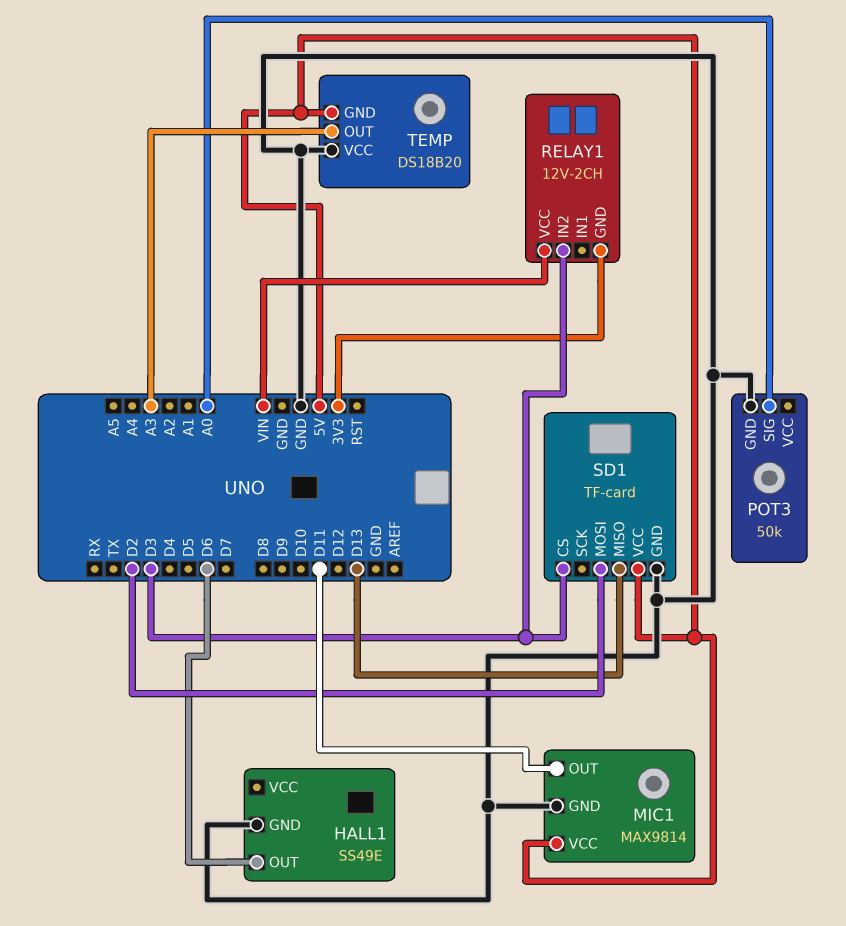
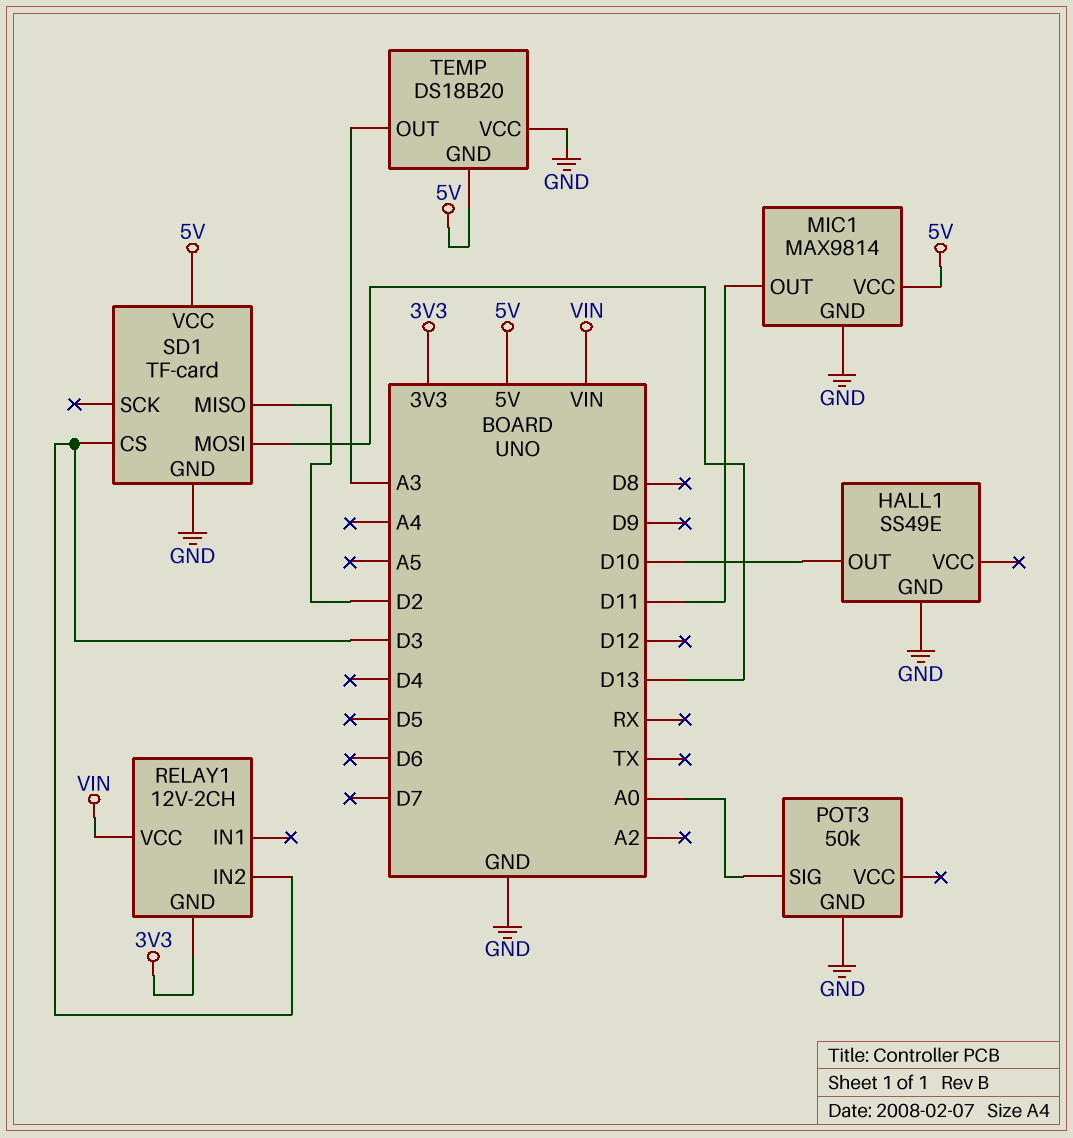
HALL1 pin OUT: D6 -> D10
SD1 pin MISO: D13 -> D2
SD1 pin MOSI: D2 -> D13

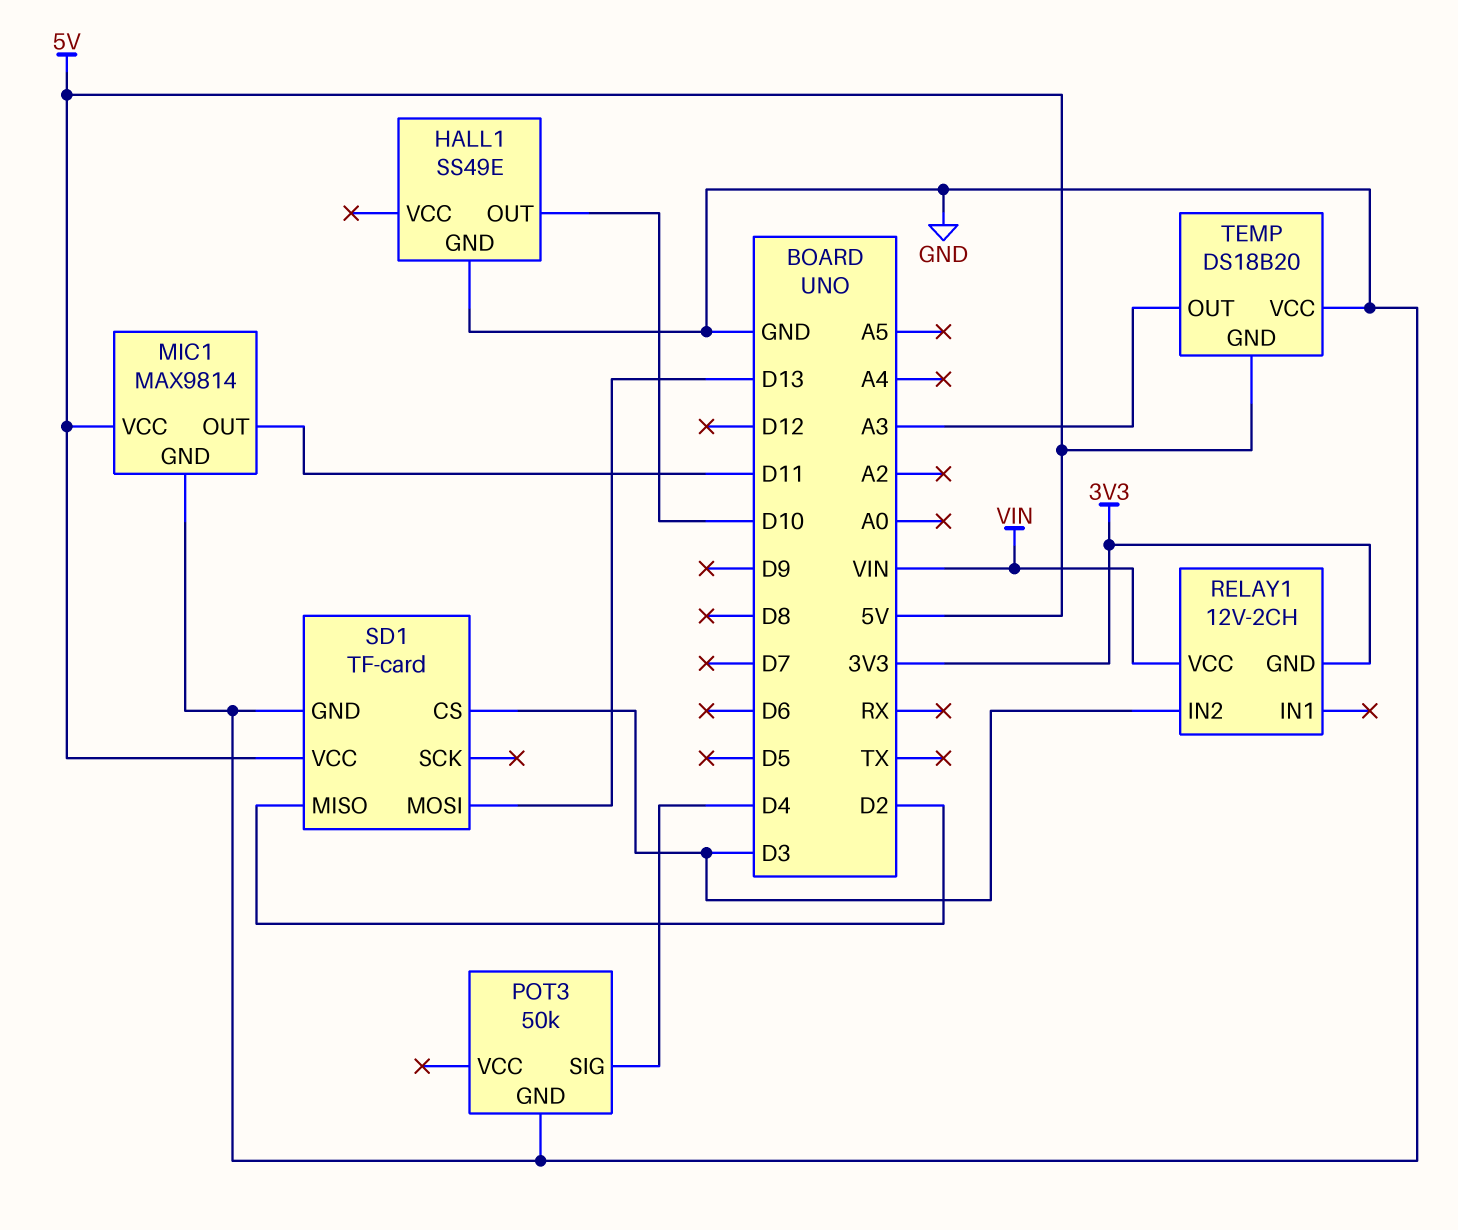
POT3 pin SIG: A0 -> D4

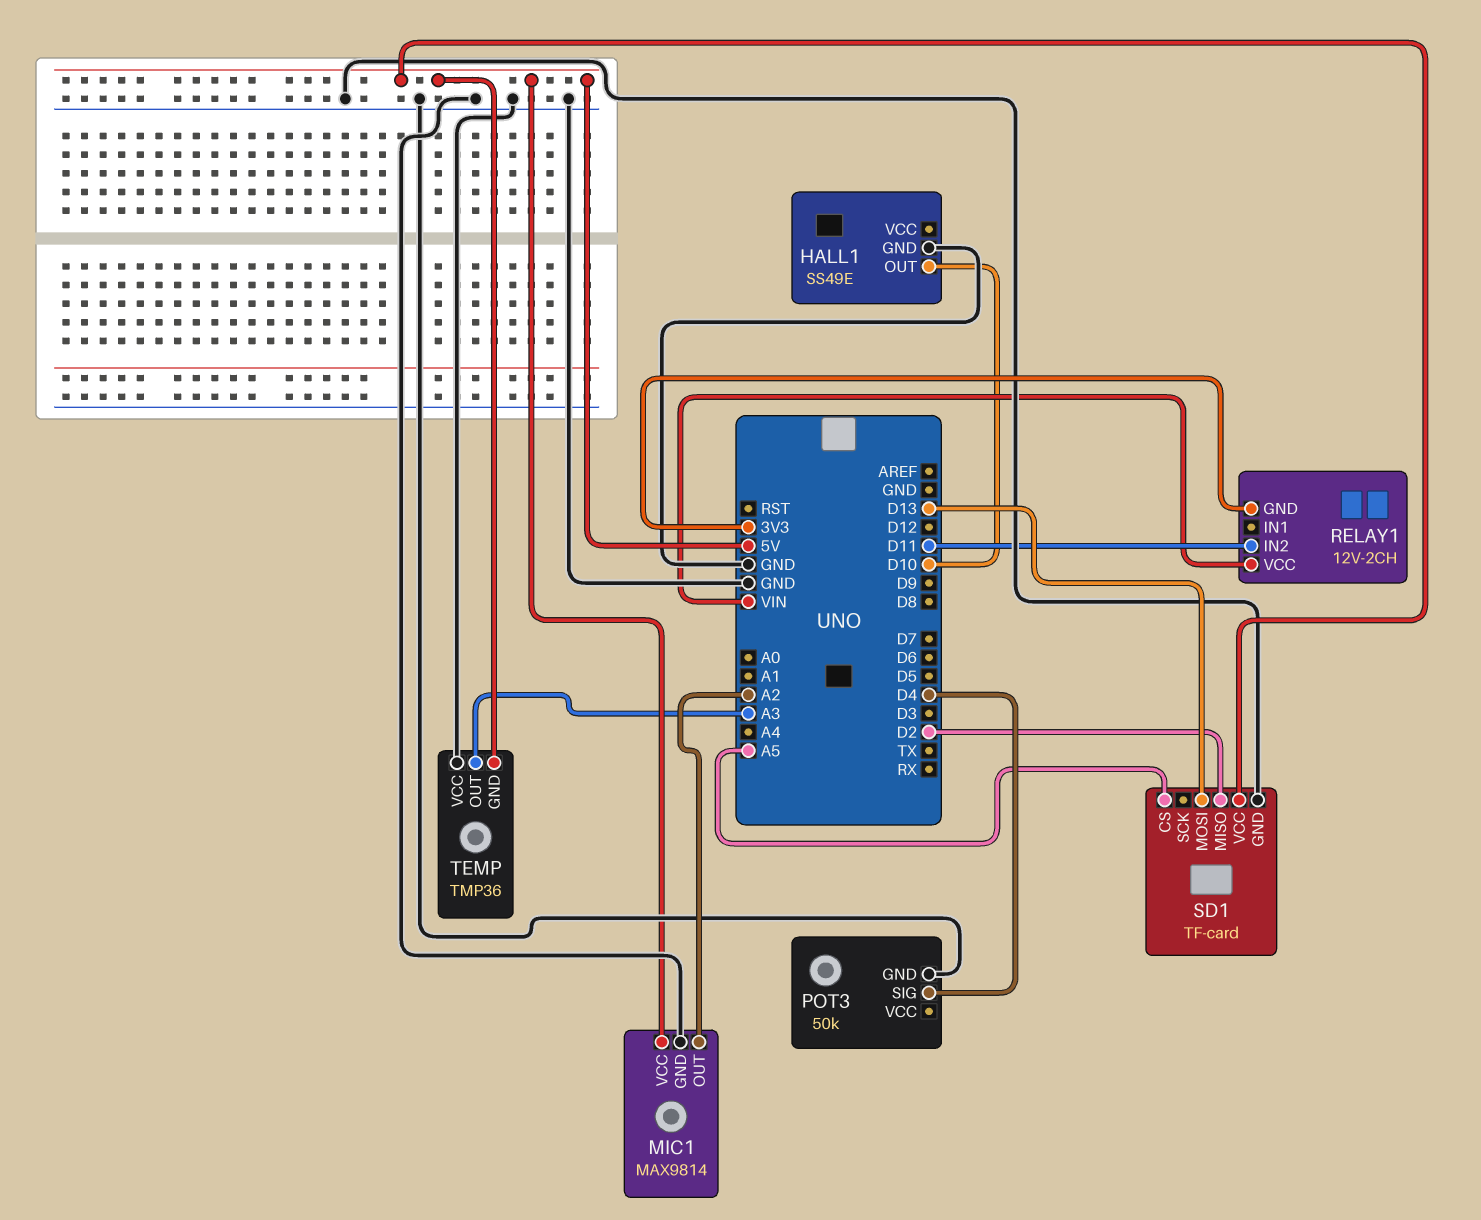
MIC1 pin OUT: D11 -> A2
RELAY1 pin IN2: D3 -> D11
SD1 pin CS: D3 -> A5
TEMP: DS18B20 -> TMP36

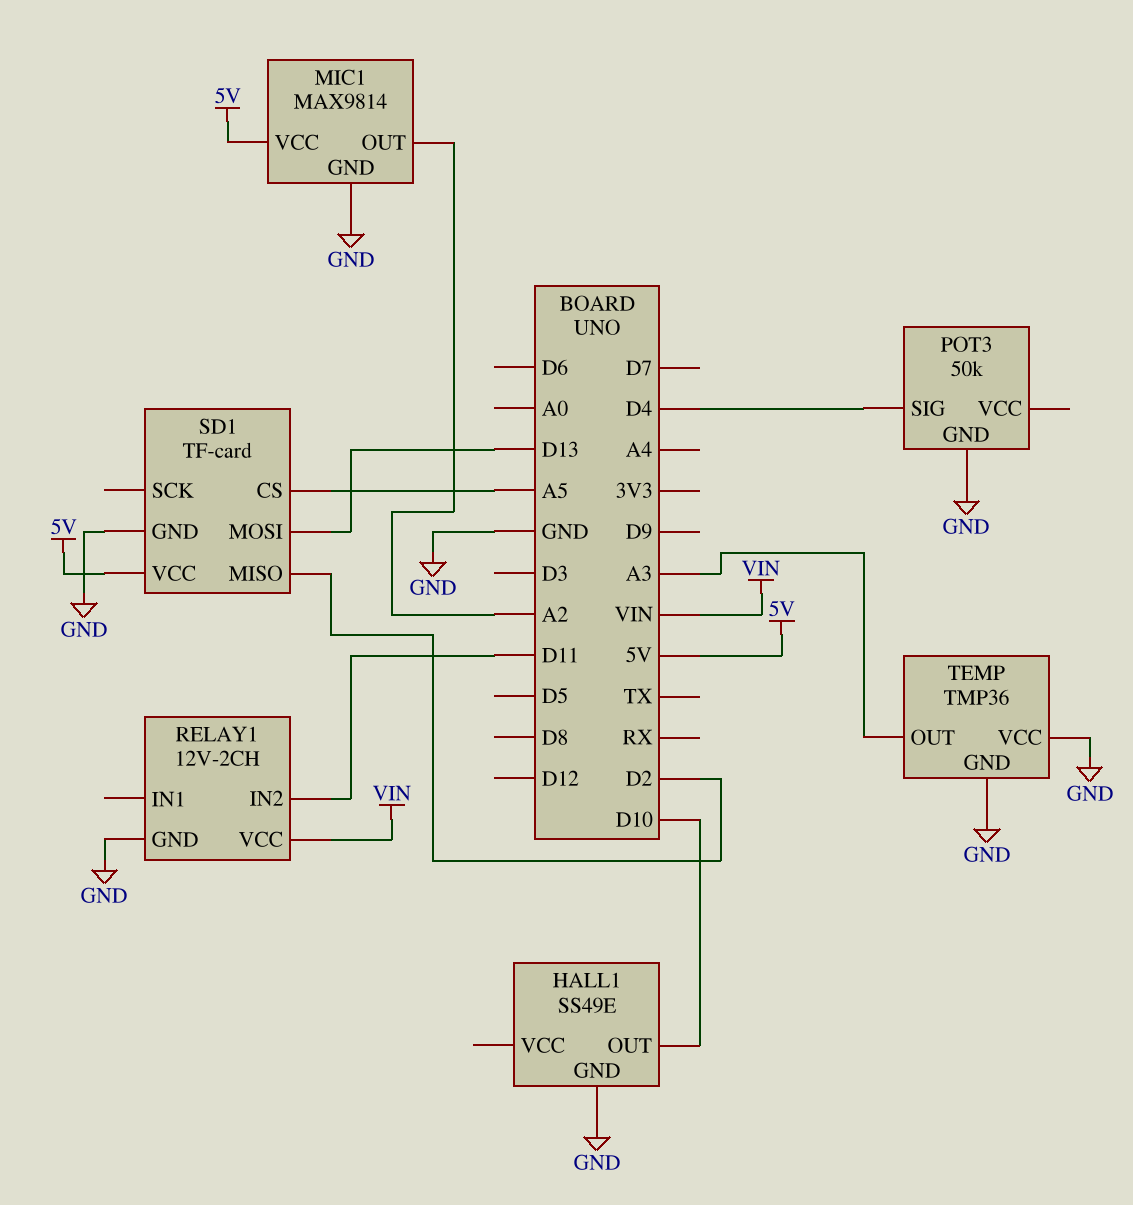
RELAY1 pin GND: 3V3 -> GND
TEMP pin GND: 5V -> GND

